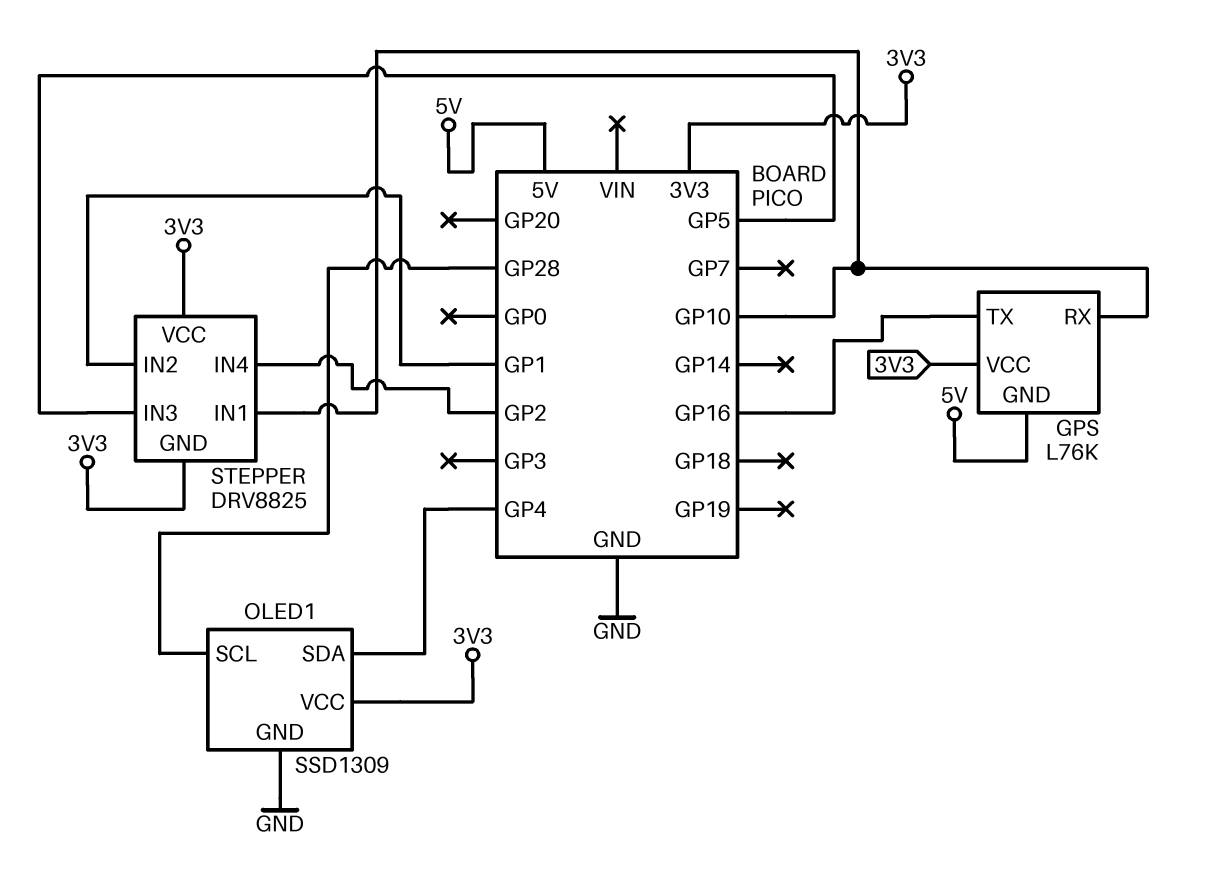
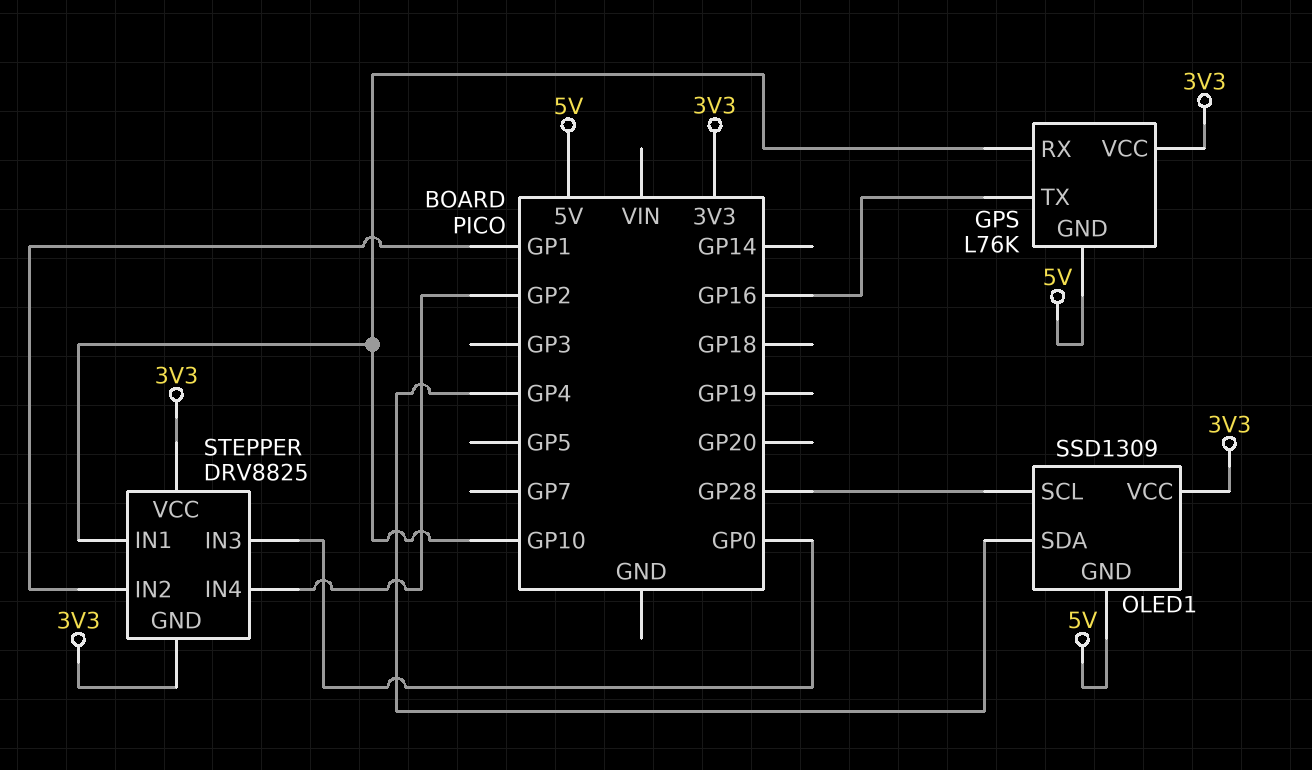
OLED1 pin GND: GND -> 5V
STEPPER pin IN3: GP5 -> GP0

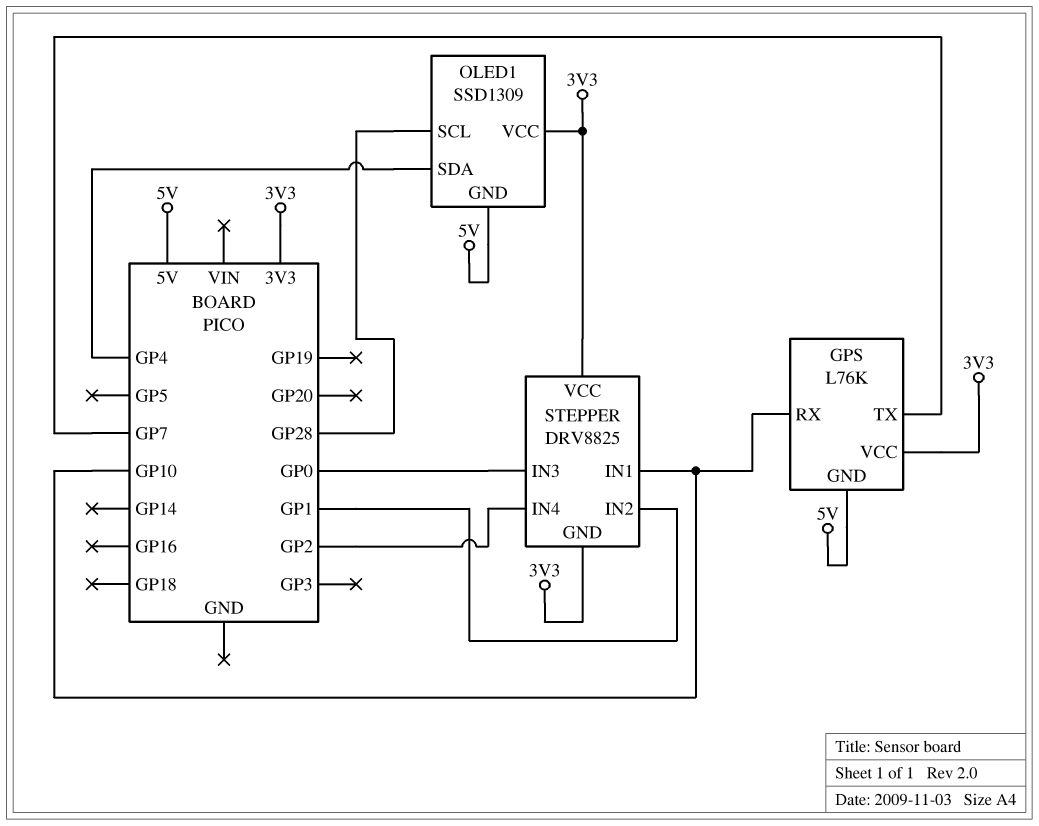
GPS pin TX: GP16 -> GP7

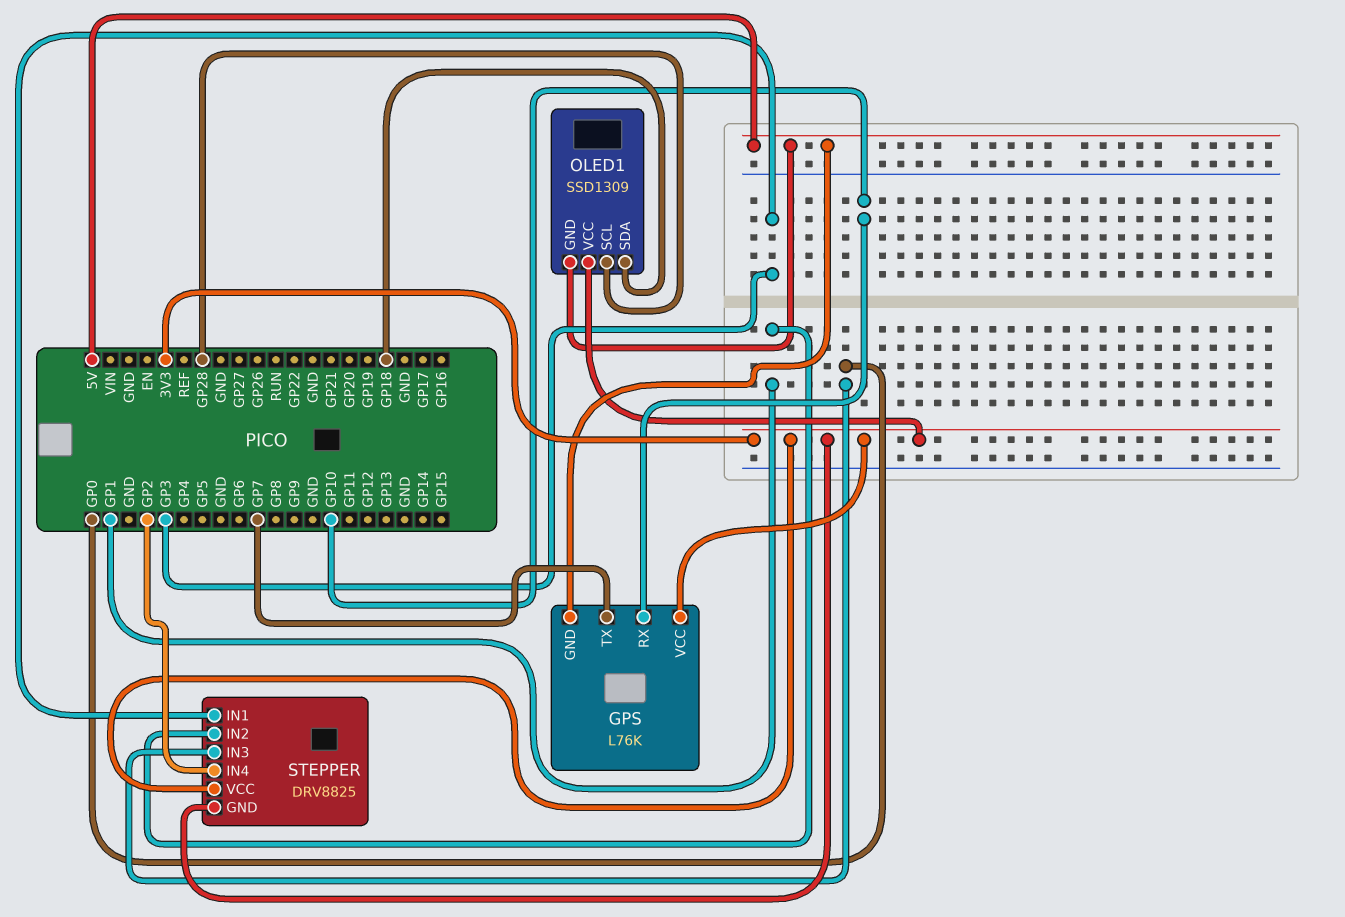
OLED1 pin SDA: GP4 -> GP18
STEPPER pin IN1: GP10 -> GP3

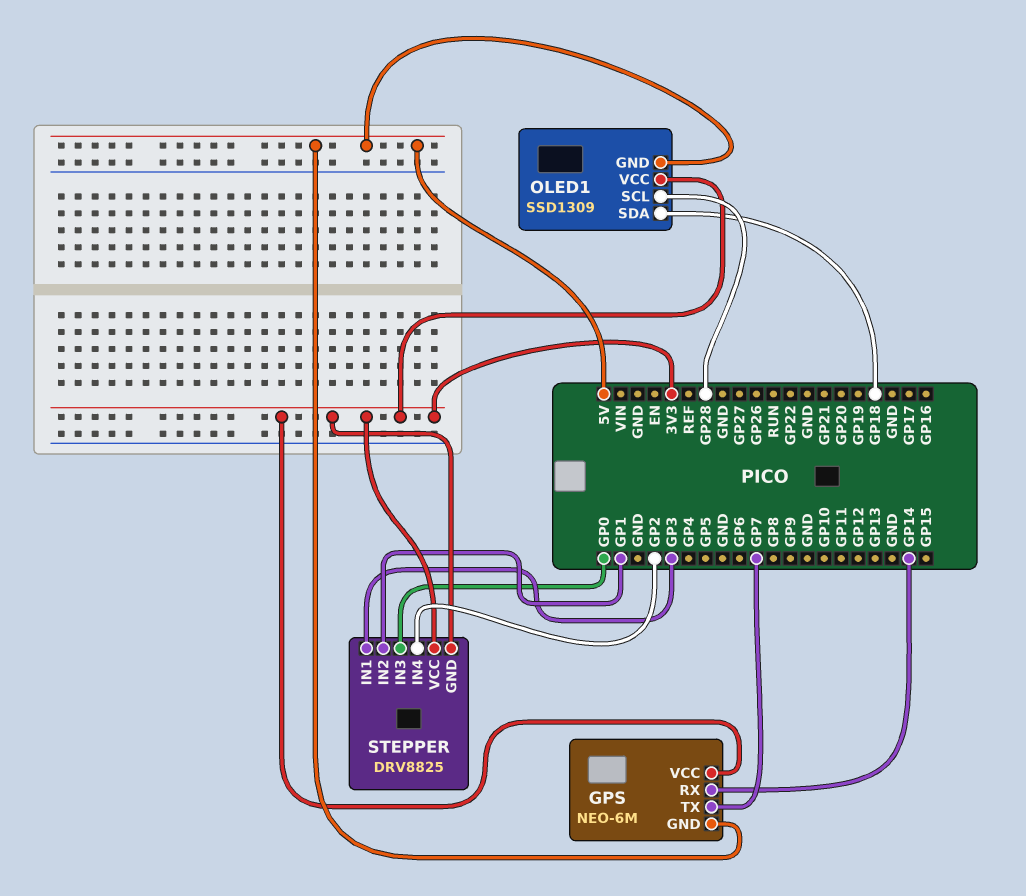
GPS: L76K -> NEO-6M
GPS pin RX: GP10 -> GP14

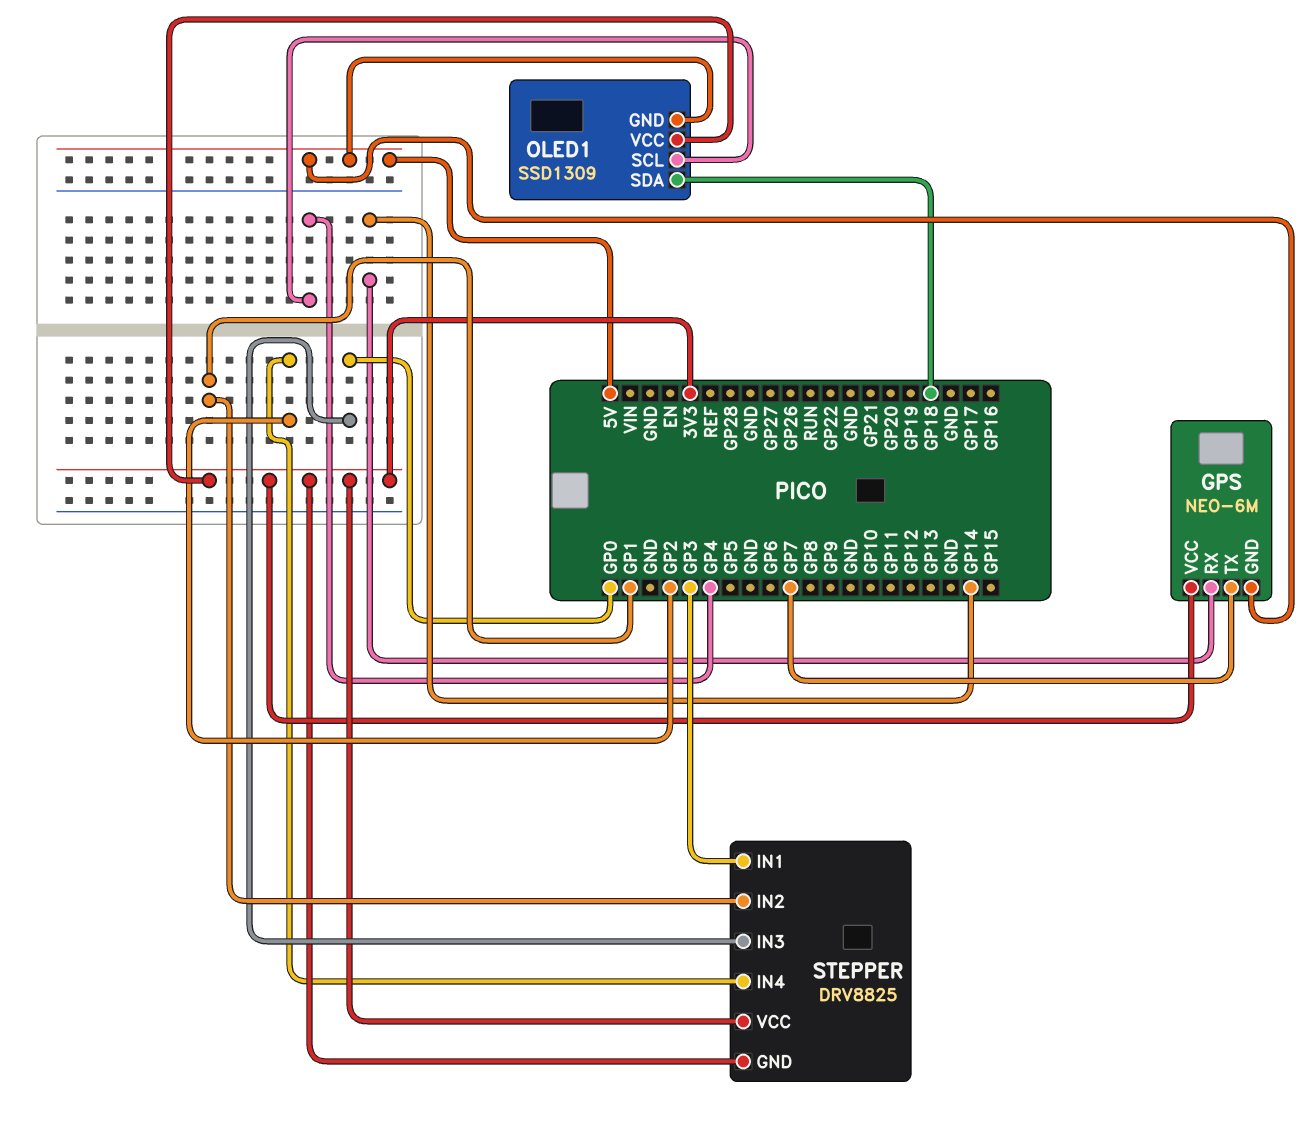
OLED1 pin SCL: GP28 -> GP4

